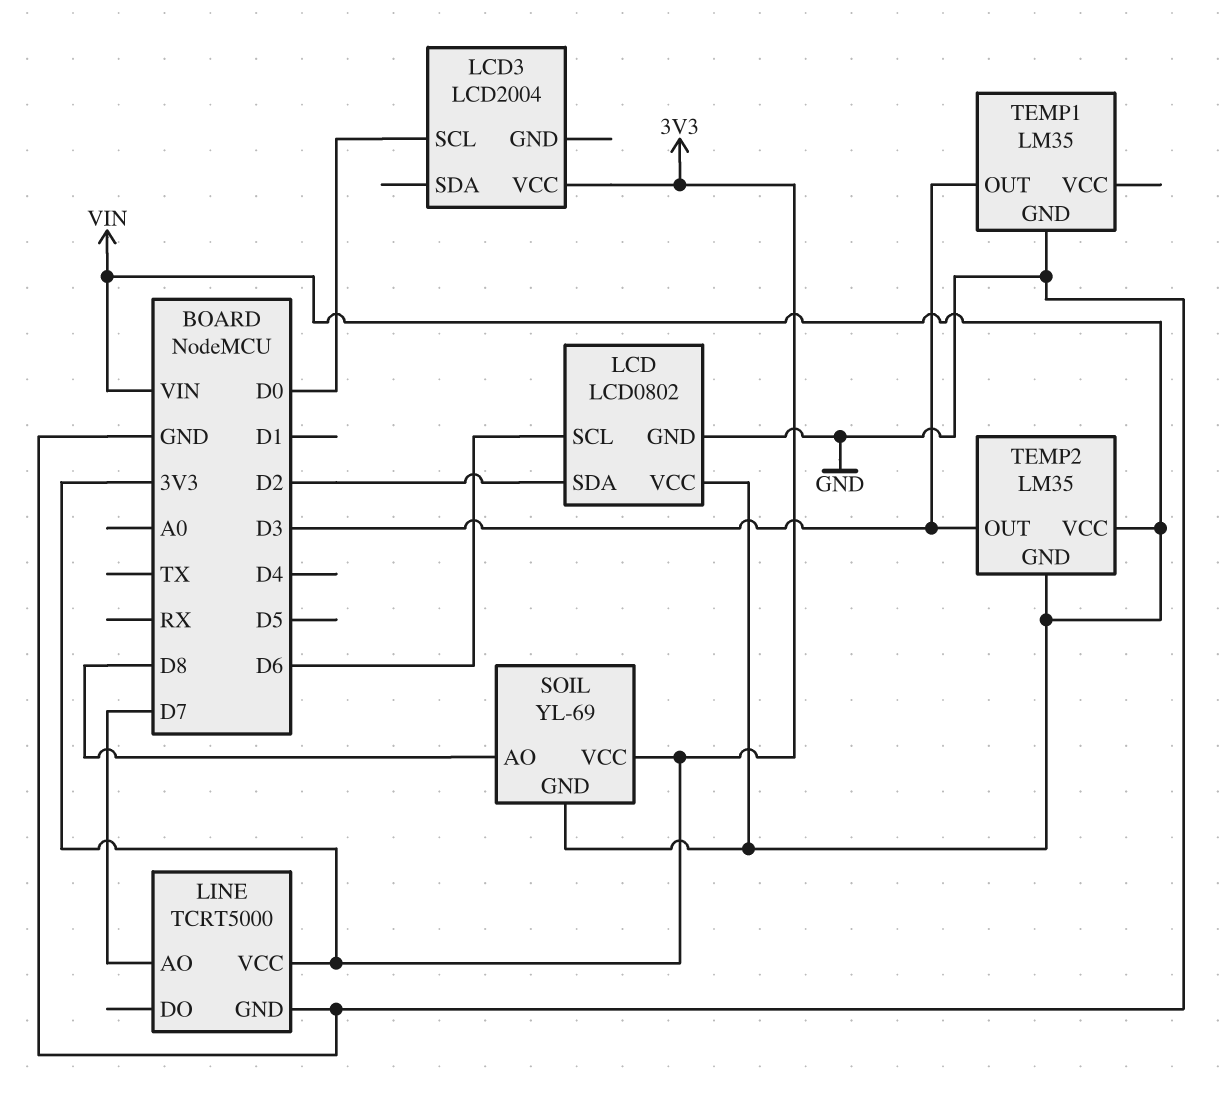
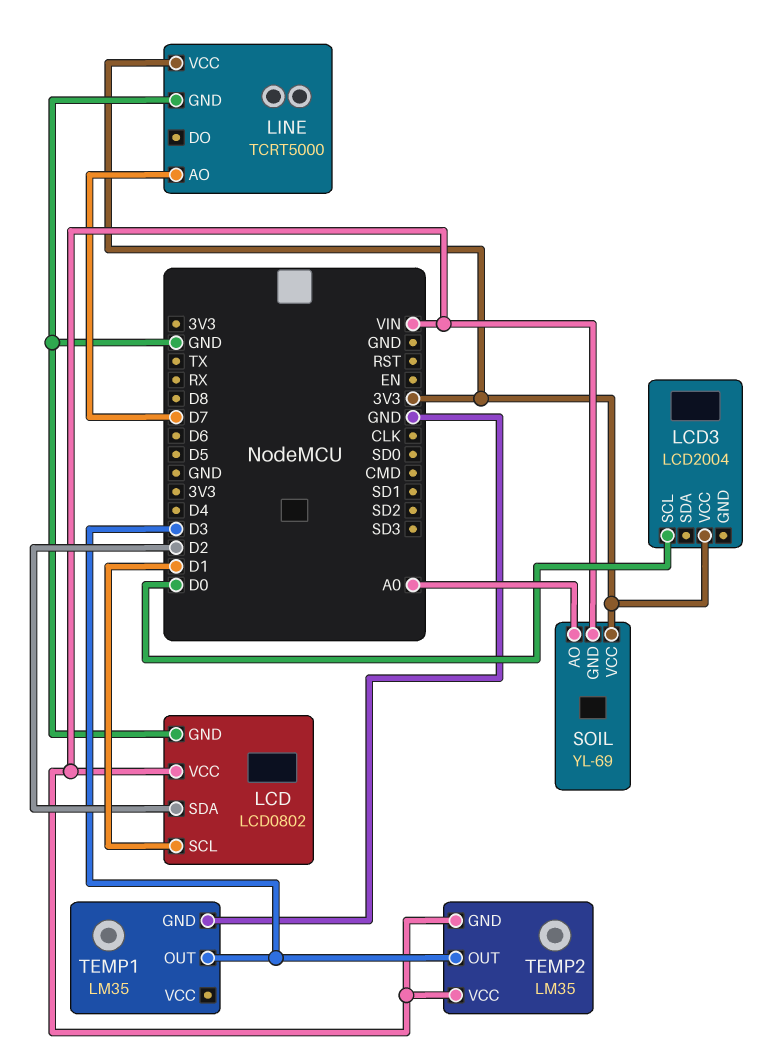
LCD pin SCL: D6 -> D1
SOIL pin AO: D8 -> A0

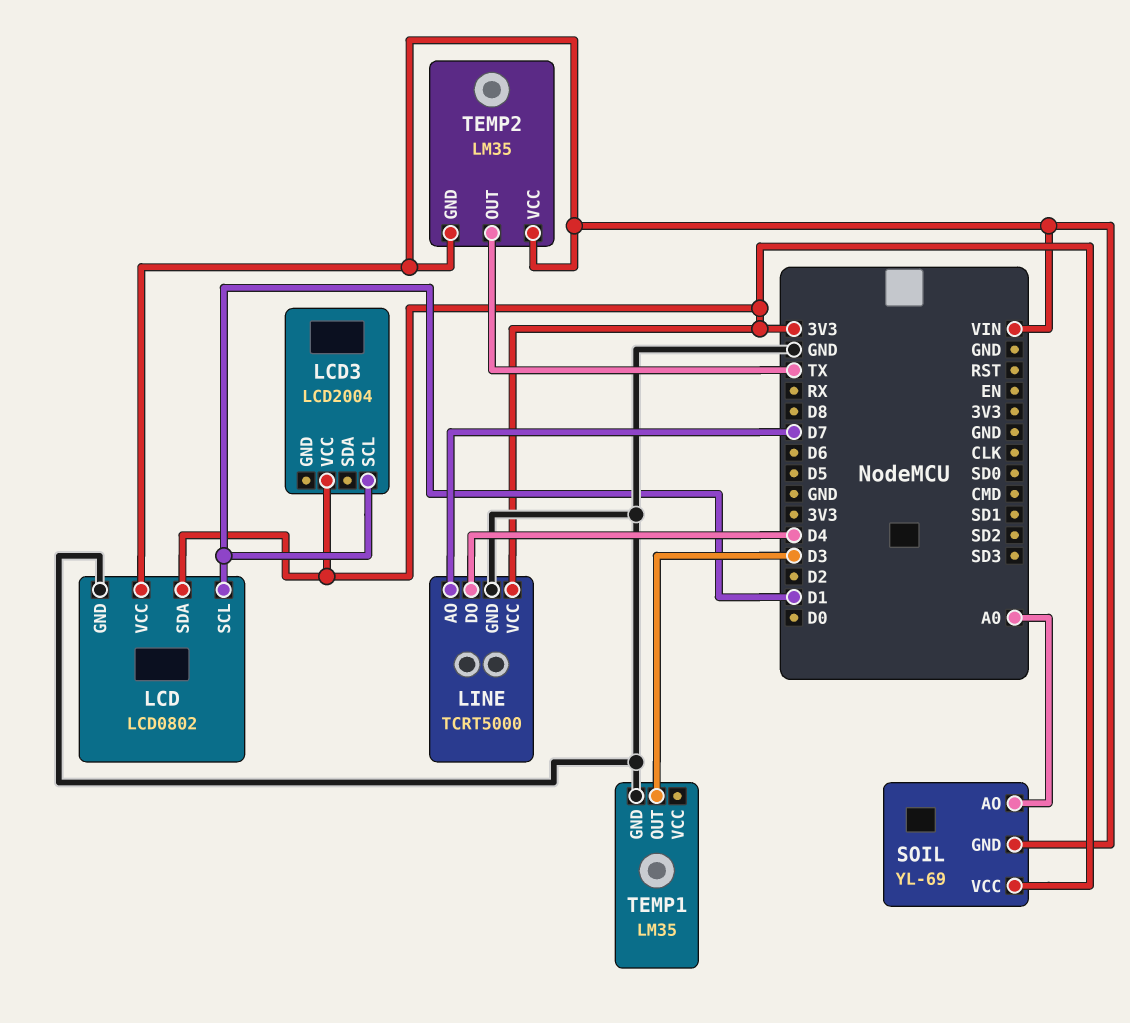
LCD pin SDA: D2 -> 3V3
LCD3 pin SCL: D0 -> D1
LINE pin DO: none -> D4
TEMP2 pin OUT: D3 -> TX

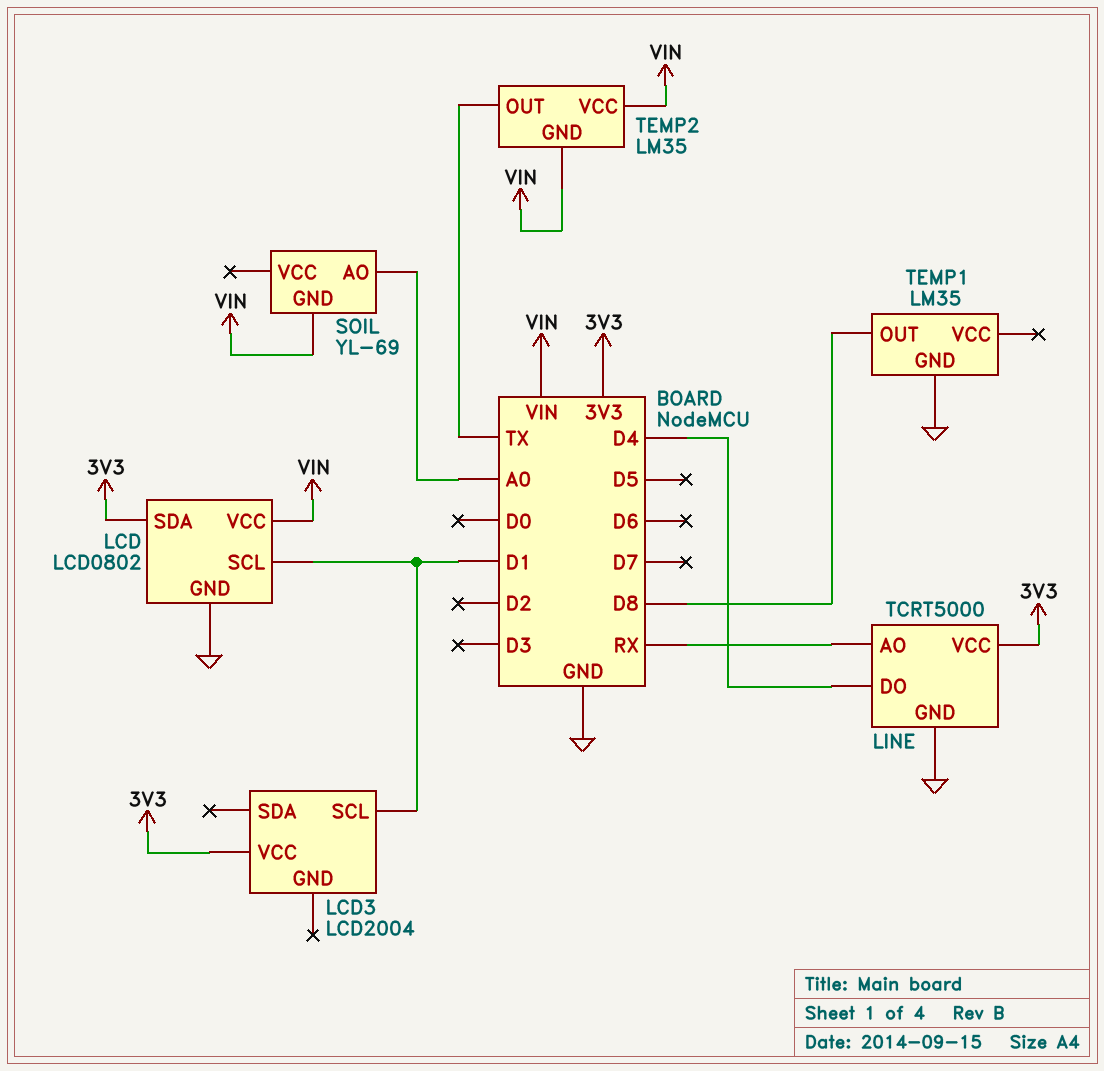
LINE pin AO: D7 -> RX
SOIL pin VCC: 3V3 -> none
TEMP1 pin OUT: D3 -> D8

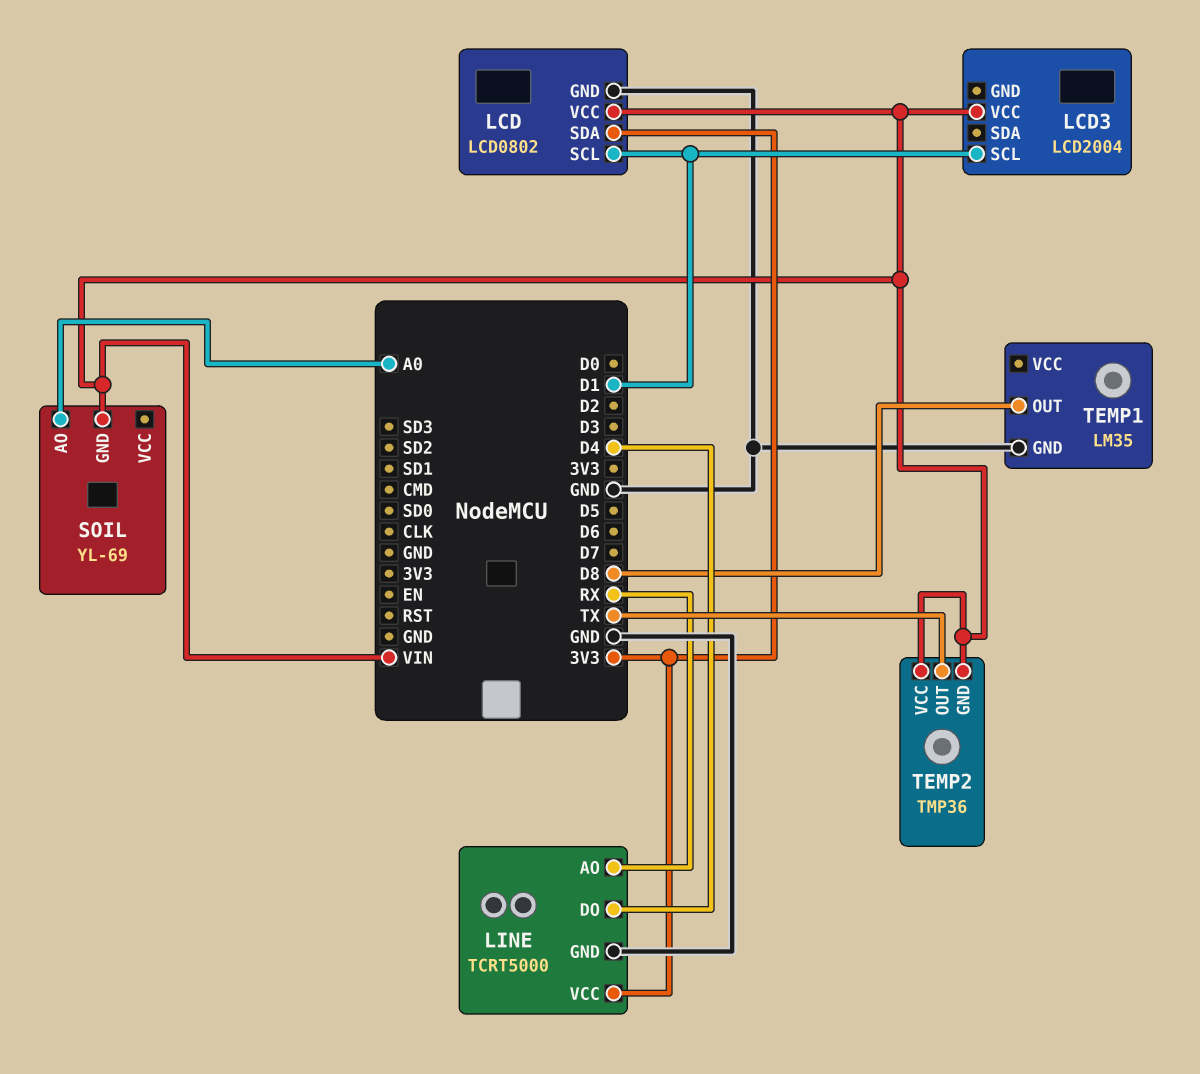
LCD3 pin VCC: 3V3 -> VIN
TEMP2: LM35 -> TMP36

